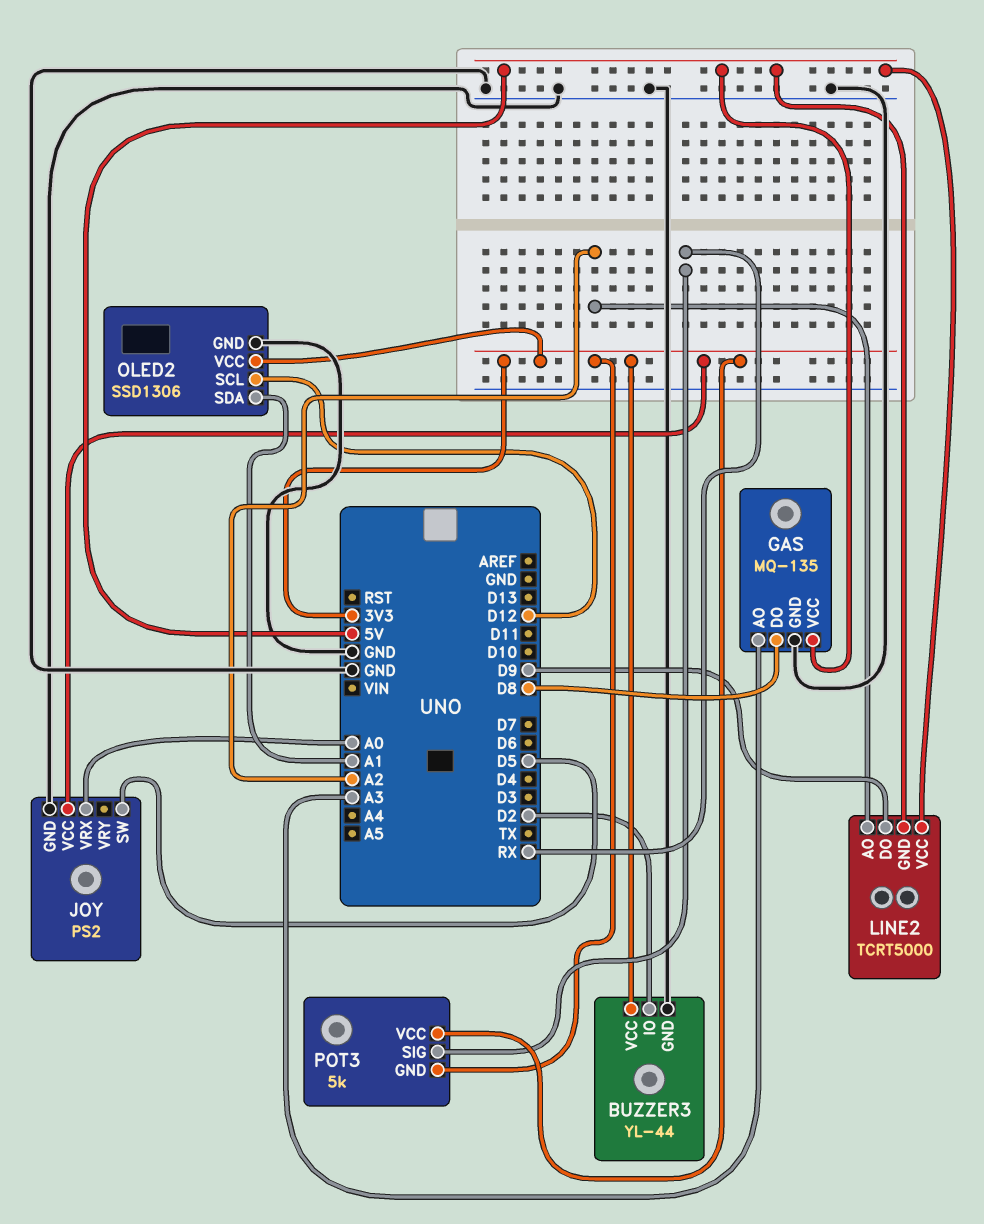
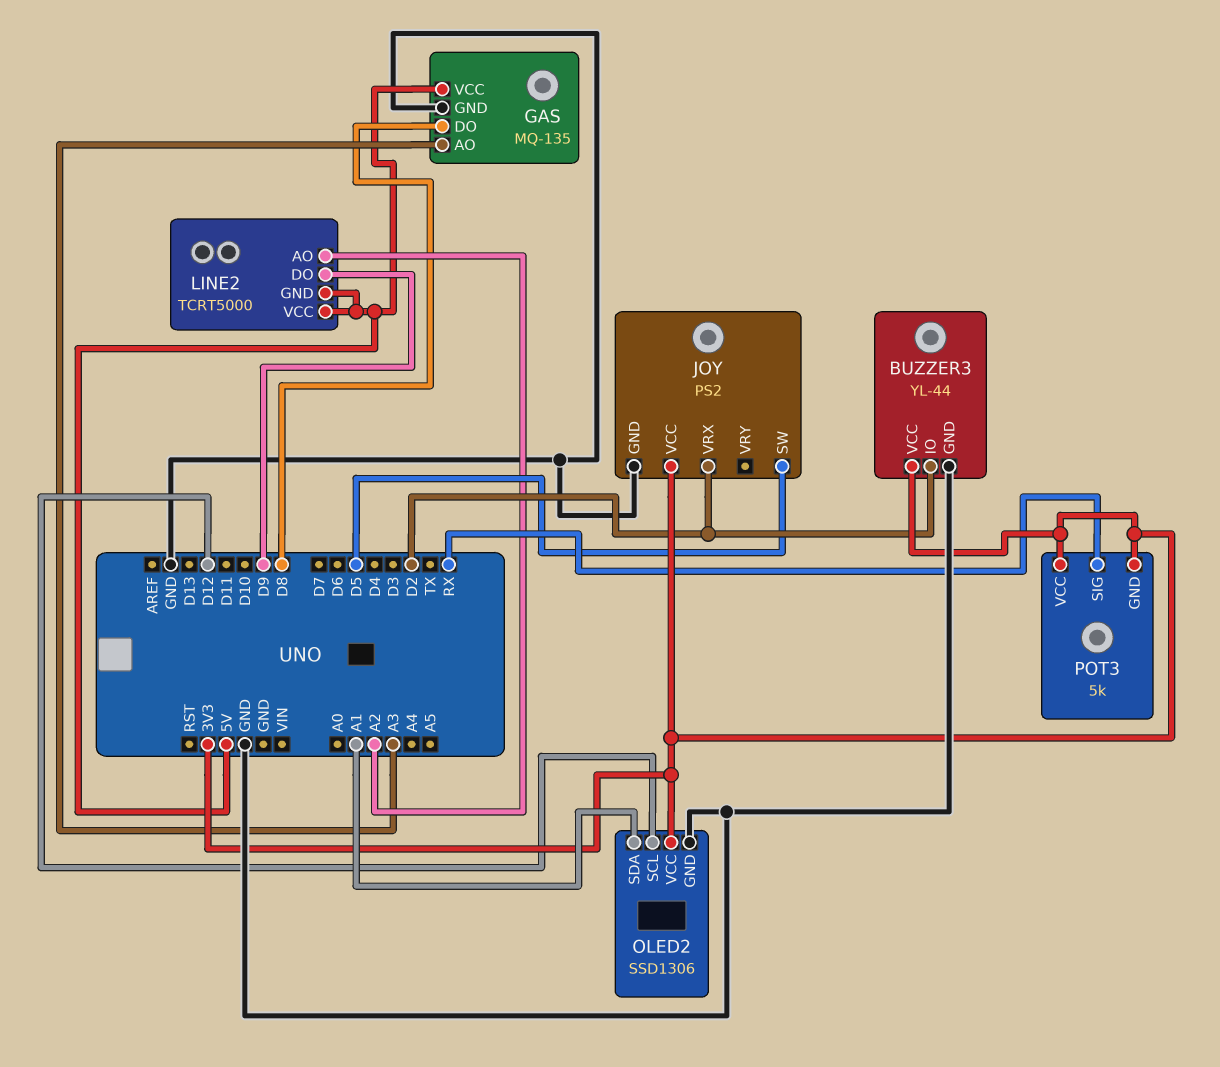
JOY pin VRX: A0 -> D2

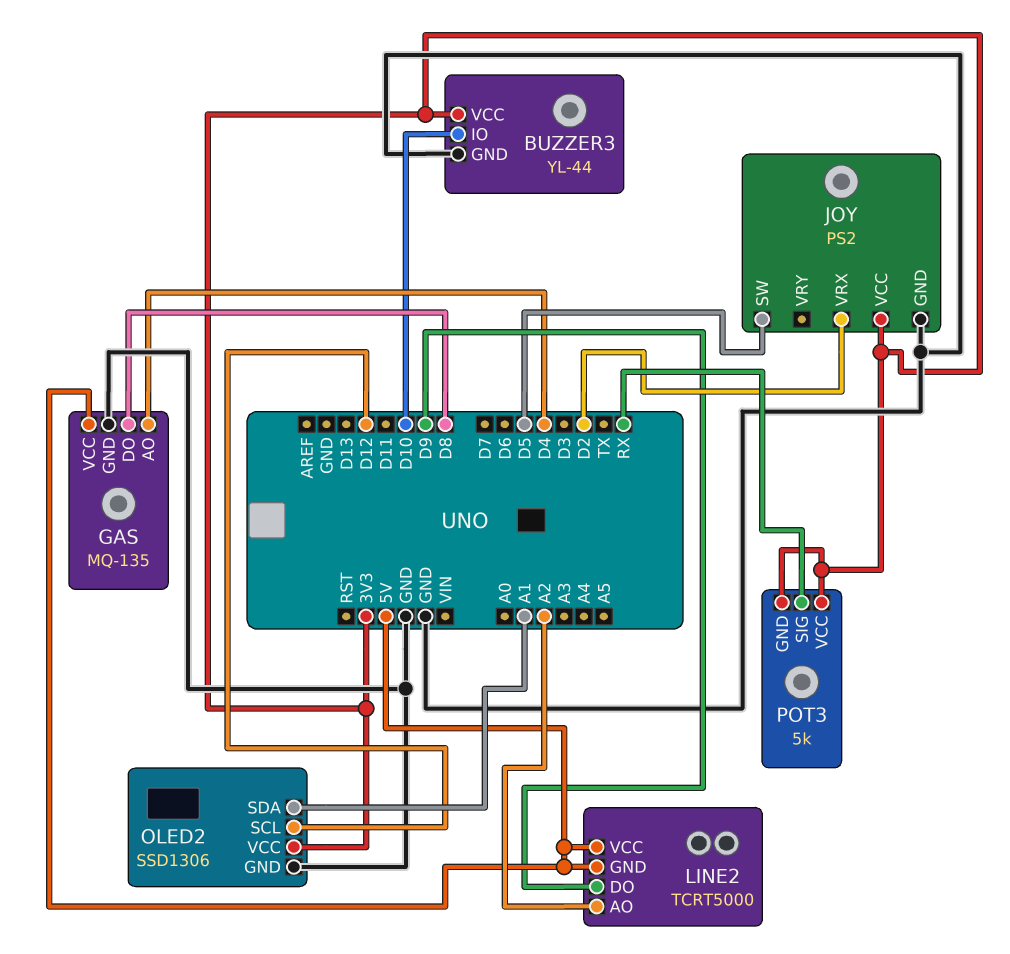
BUZZER3 pin IO: D2 -> D10
GAS pin AO: A3 -> D4

